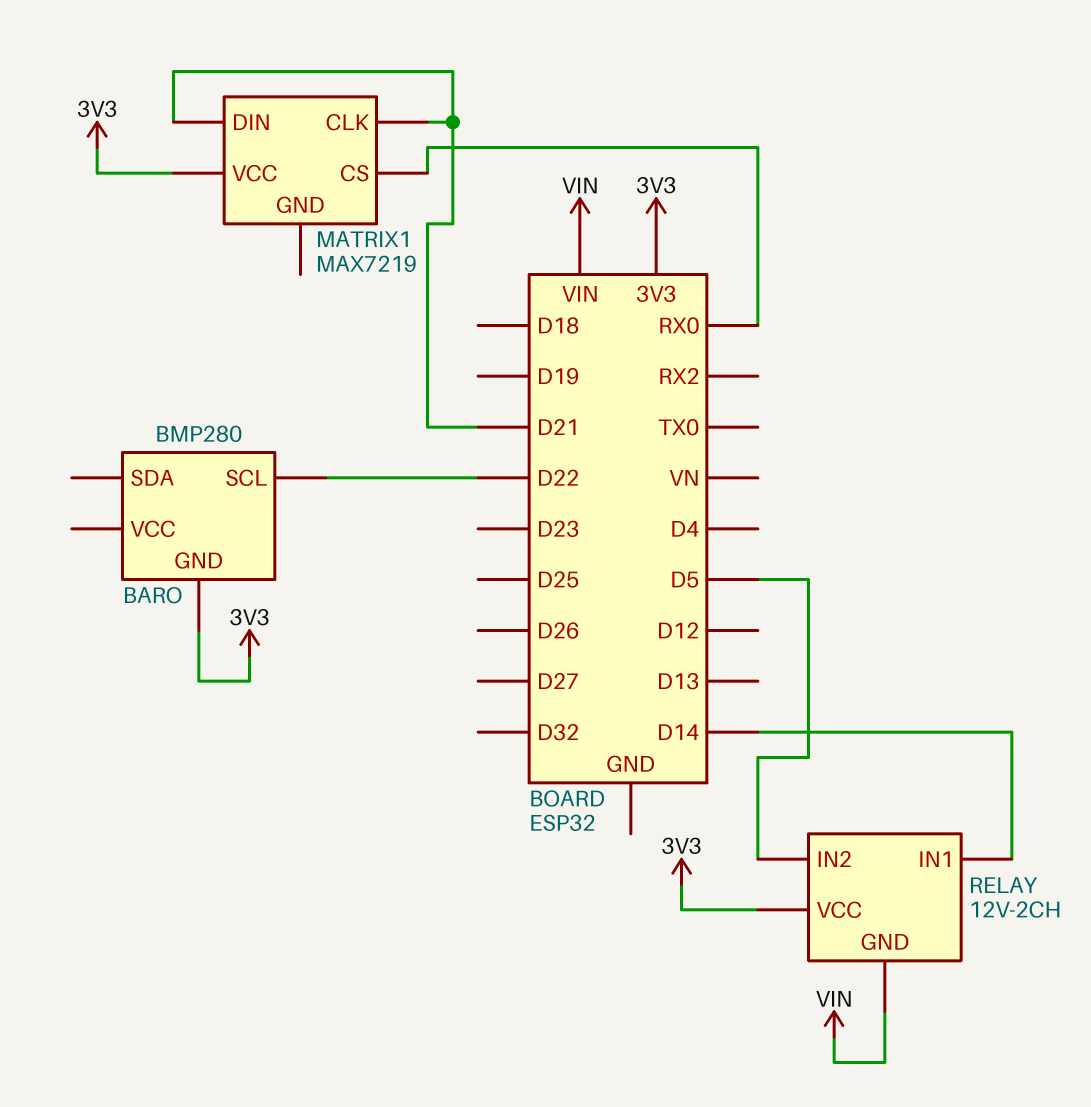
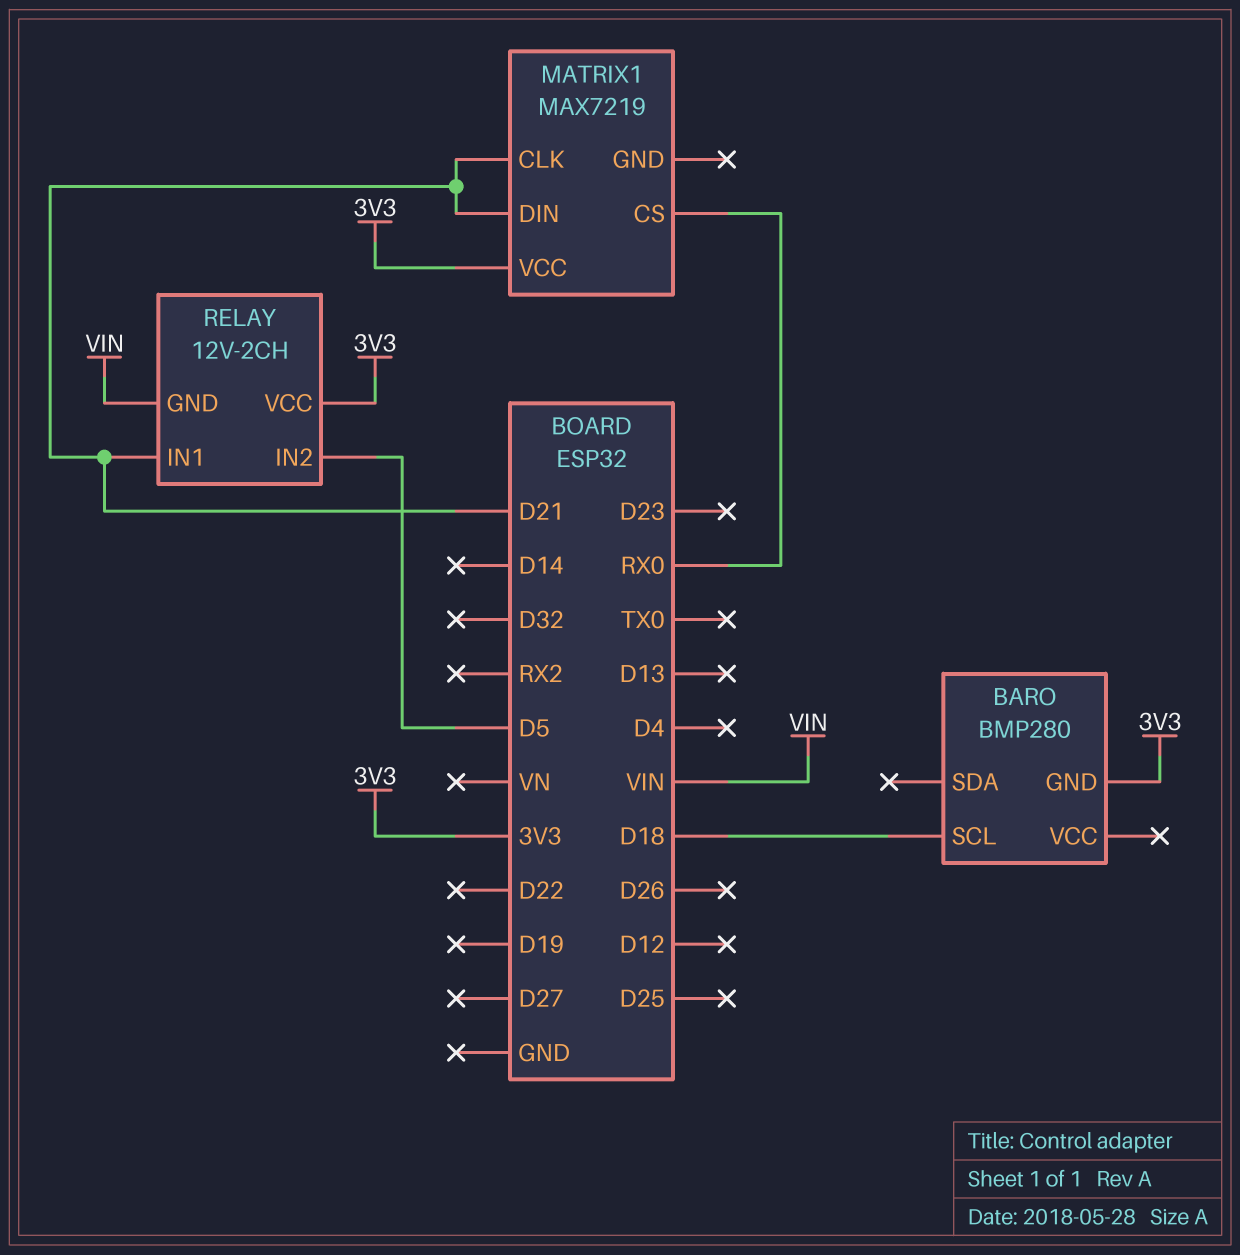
BARO pin SCL: D22 -> D18
RELAY pin IN1: D14 -> D21

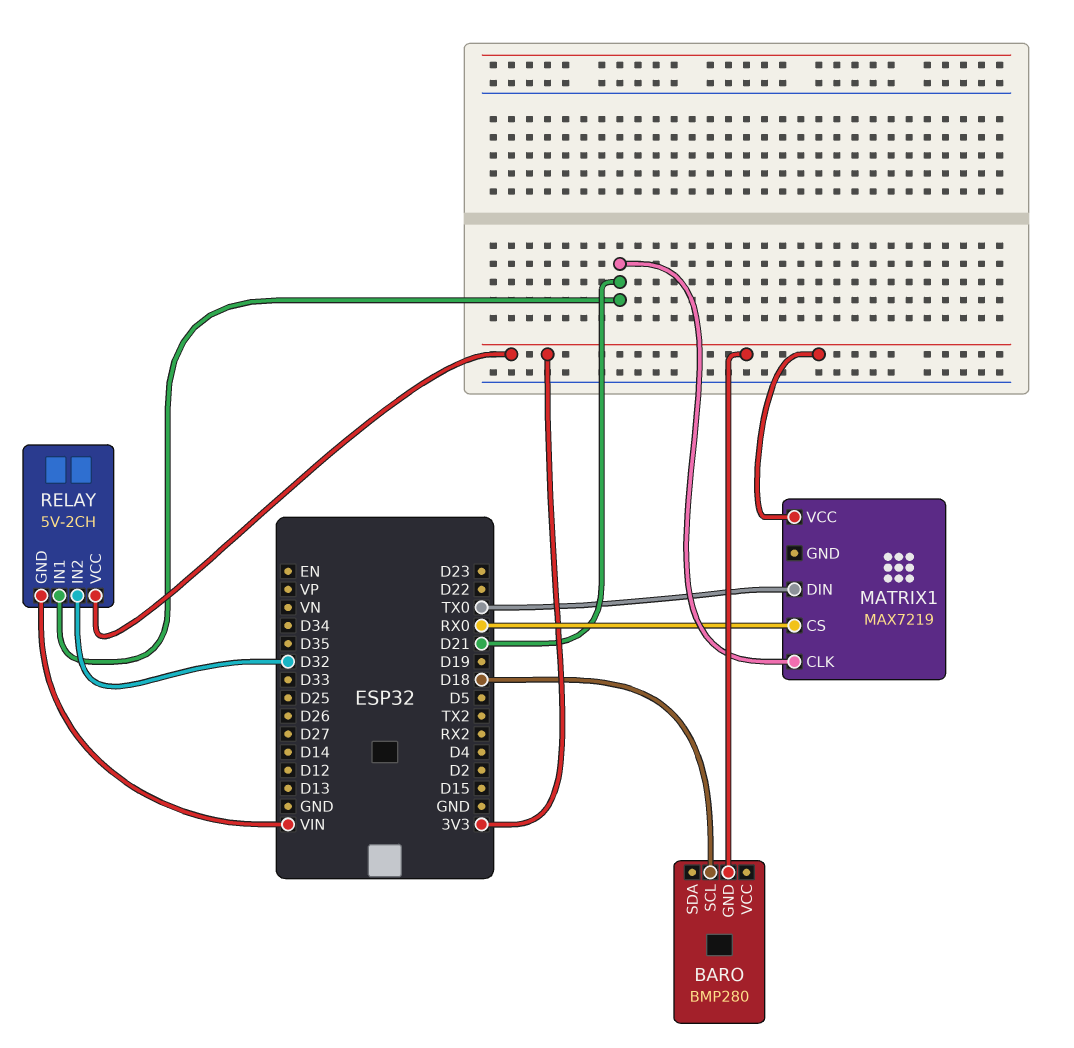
MATRIX1 pin DIN: D21 -> TX0
RELAY: 12V-2CH -> 5V-2CH
RELAY pin IN2: D5 -> D32

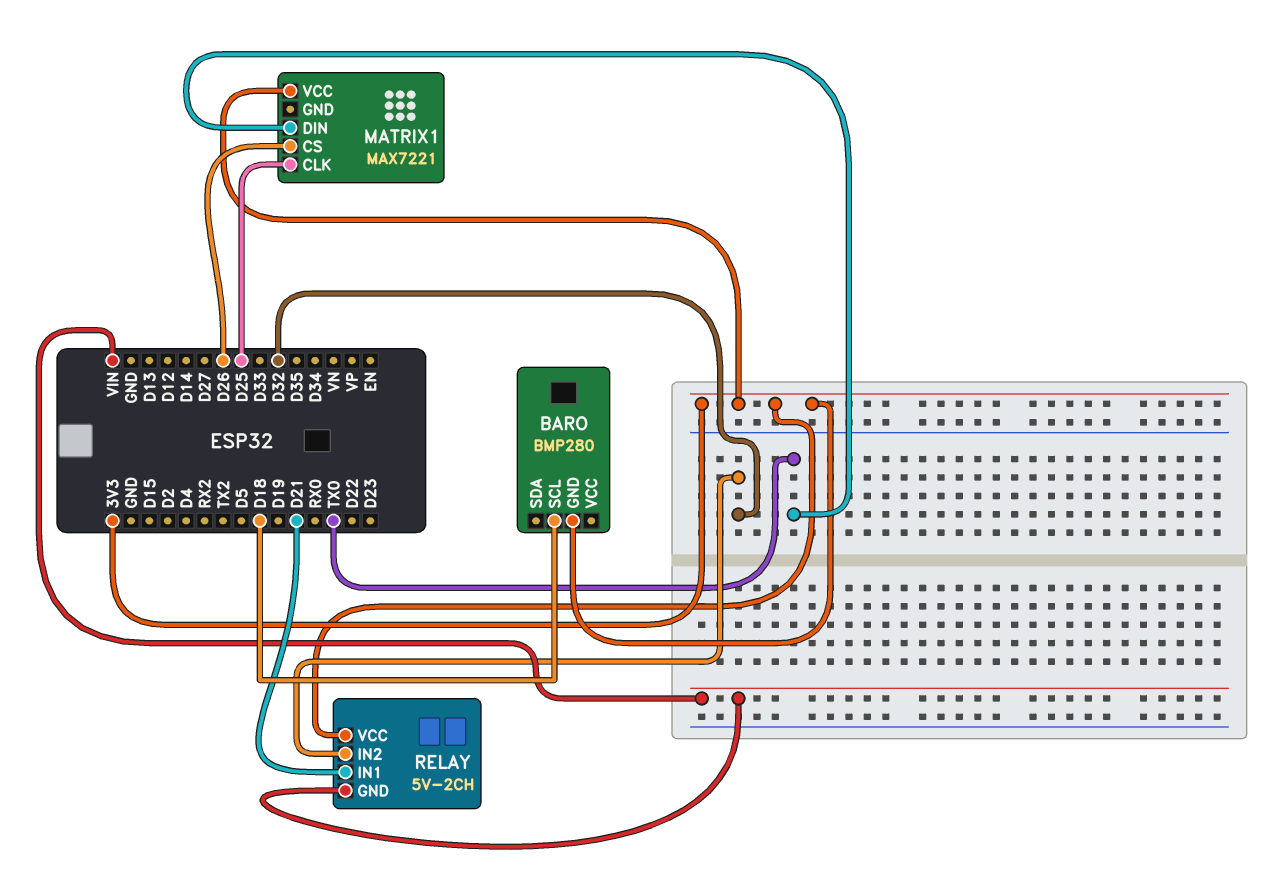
MATRIX1: MAX7219 -> MAX7221
MATRIX1 pin CLK: D21 -> D25
MATRIX1 pin CS: RX0 -> D26

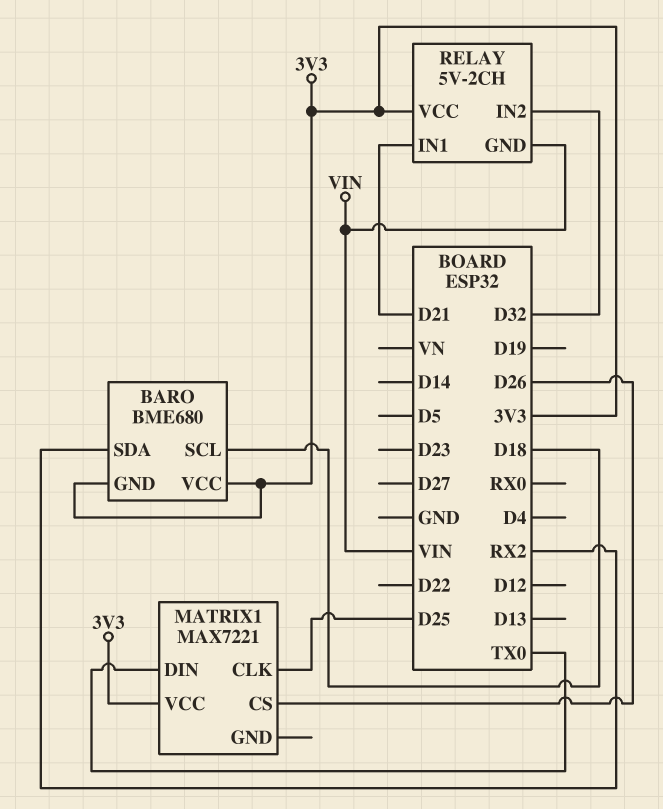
BARO: BMP280 -> BME680
BARO pin SDA: none -> RX2
BARO pin VCC: none -> 3V3

